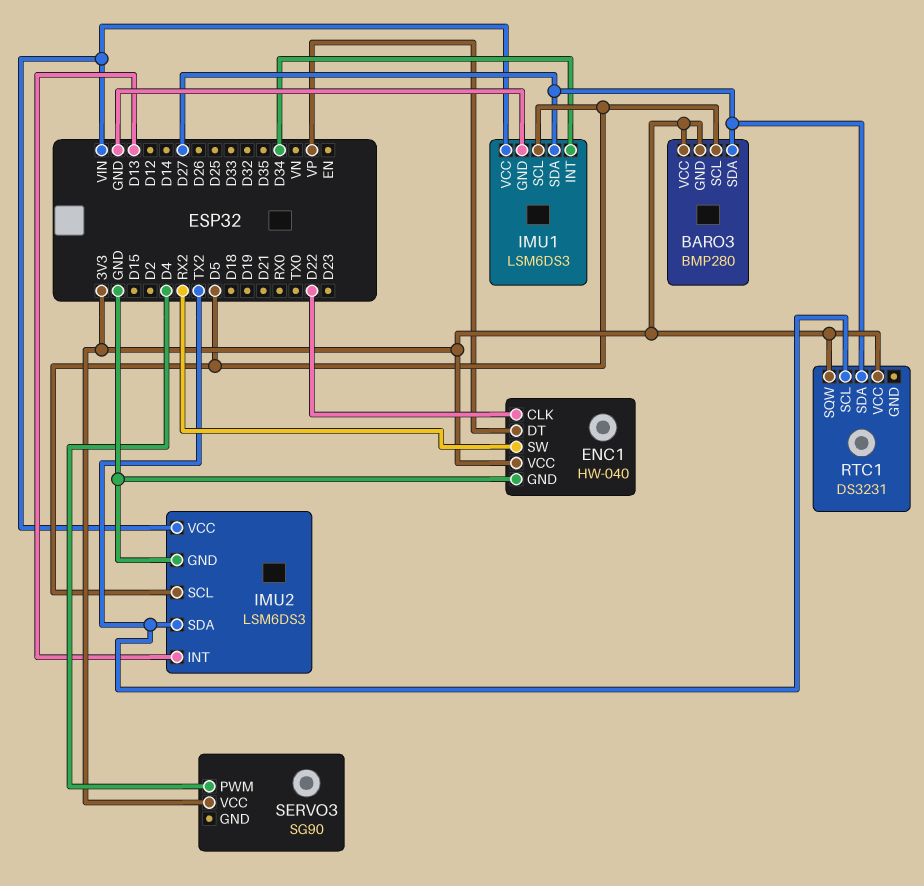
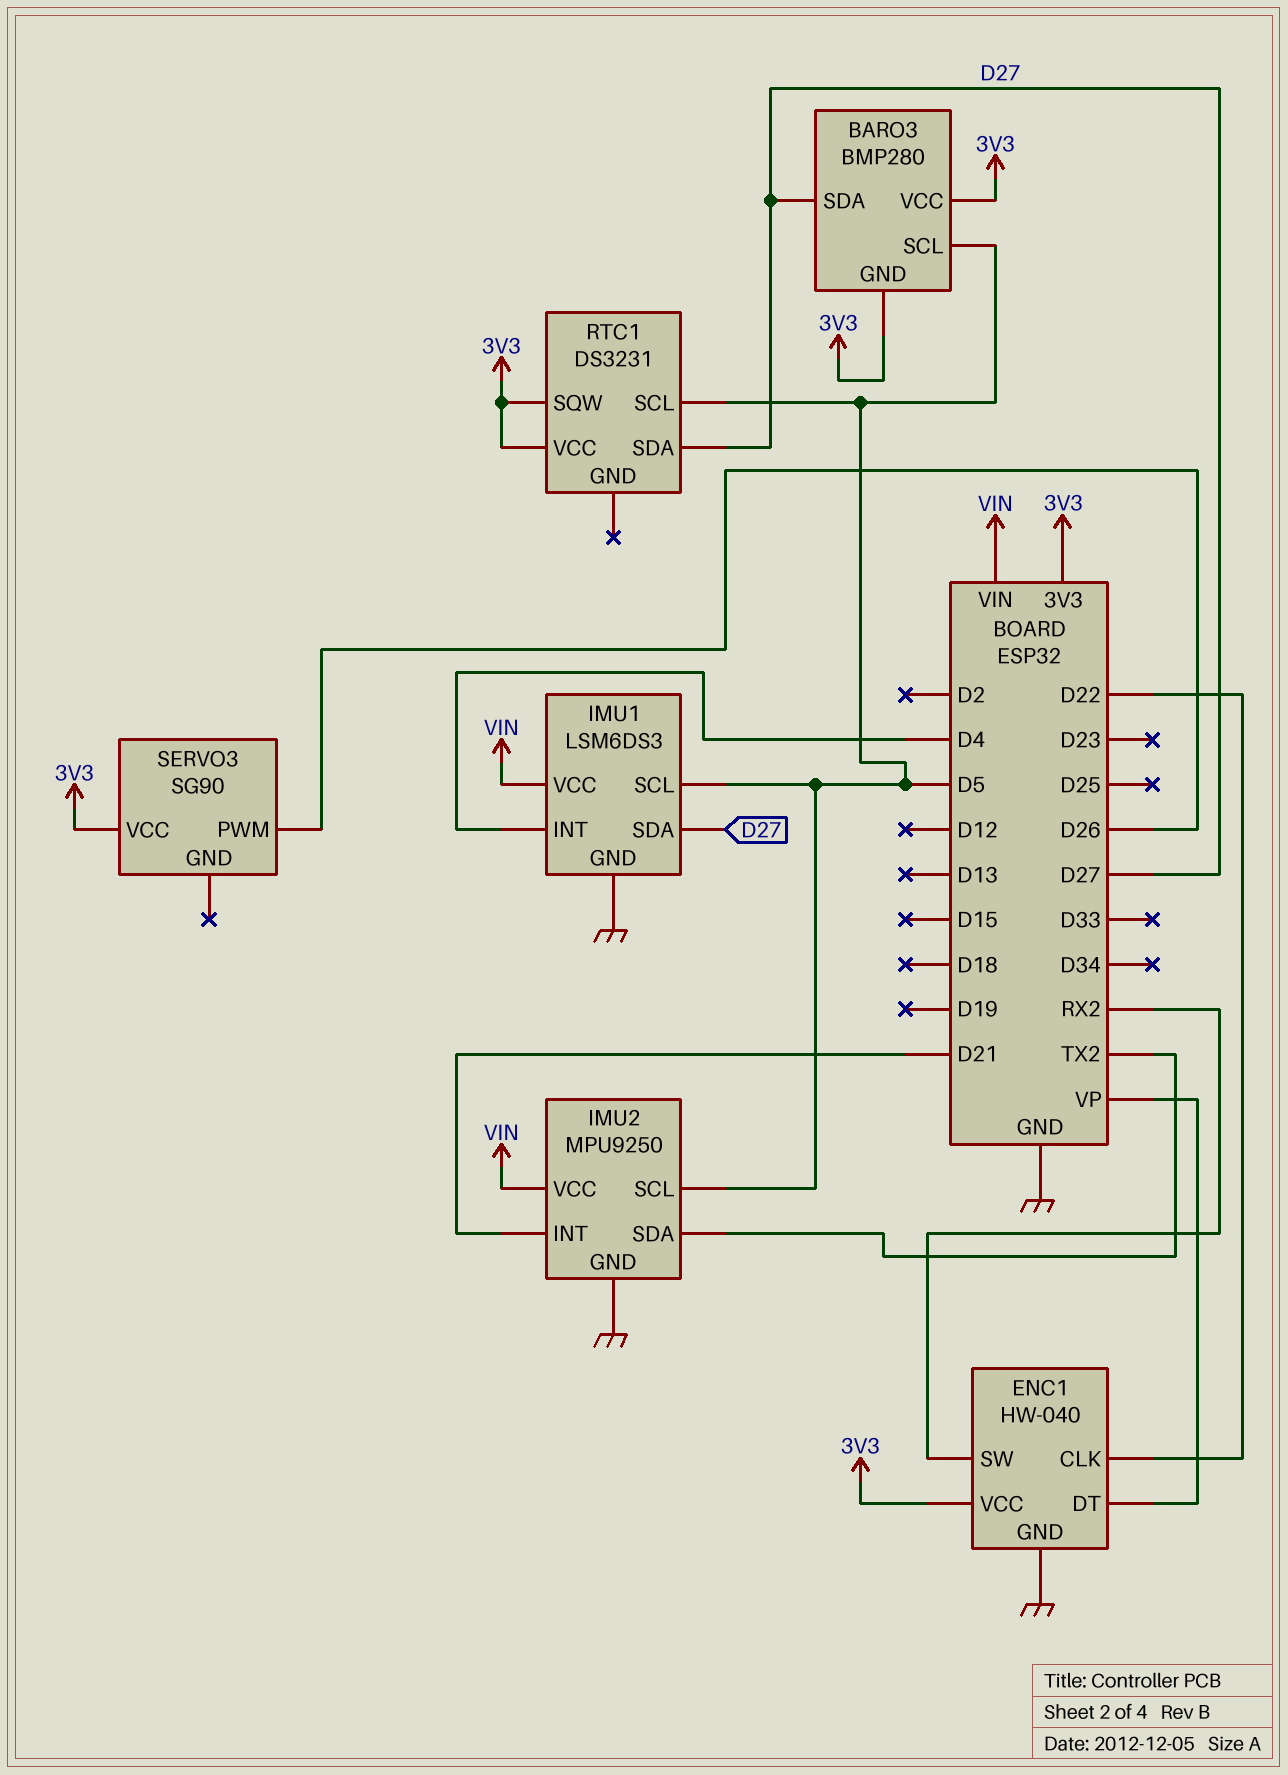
IMU1 pin INT: D34 -> D4
IMU2: LSM6DS3 -> MPU9250
IMU2 pin INT: D13 -> D21
RTC1 pin SCL: TX2 -> D5
SERVO3 pin PWM: D4 -> D26

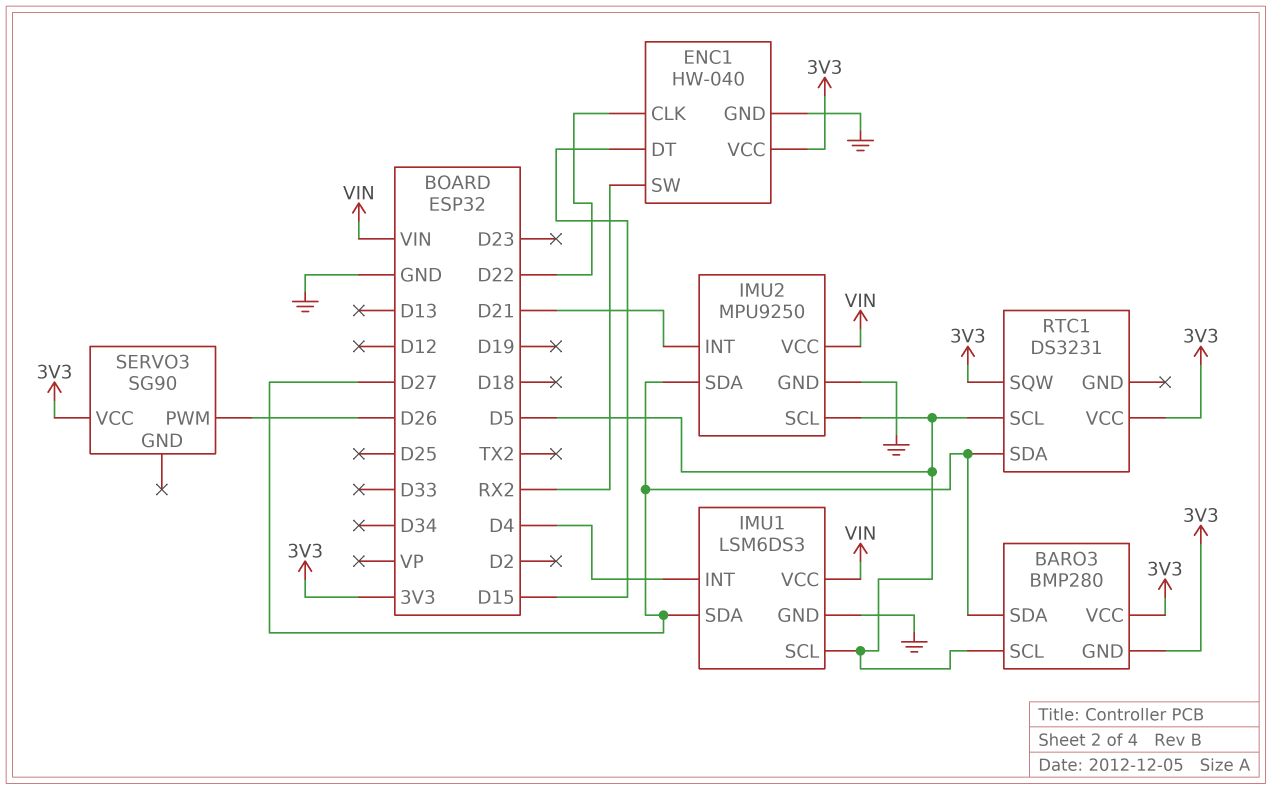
ENC1 pin DT: VP -> D15
IMU2 pin SDA: TX2 -> D27

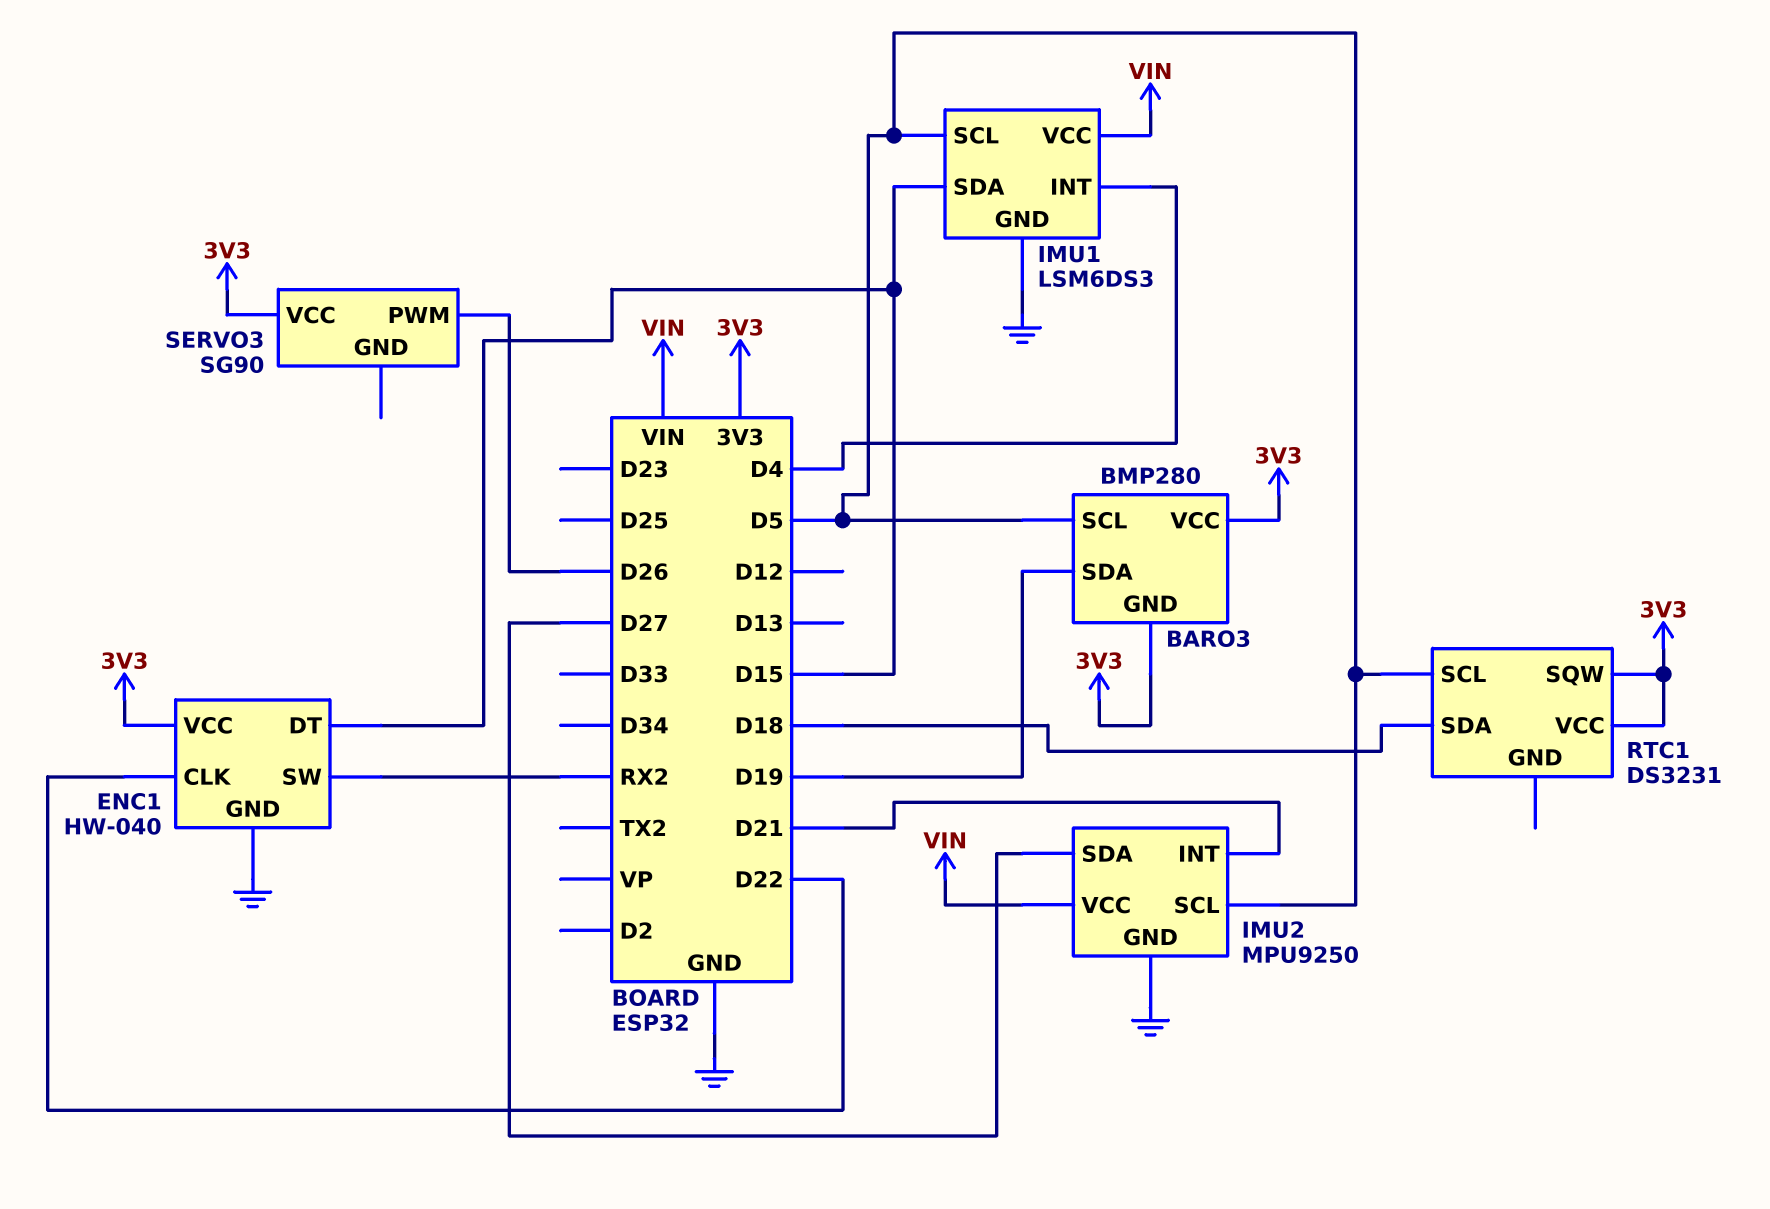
BARO3 pin SDA: D27 -> D19
IMU1 pin SDA: D27 -> D15
RTC1 pin SDA: D27 -> D18

